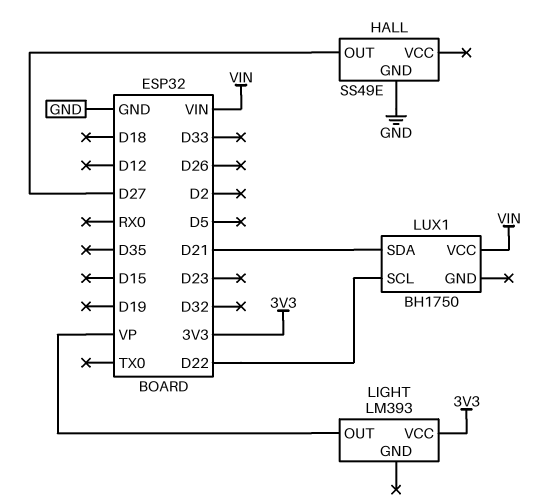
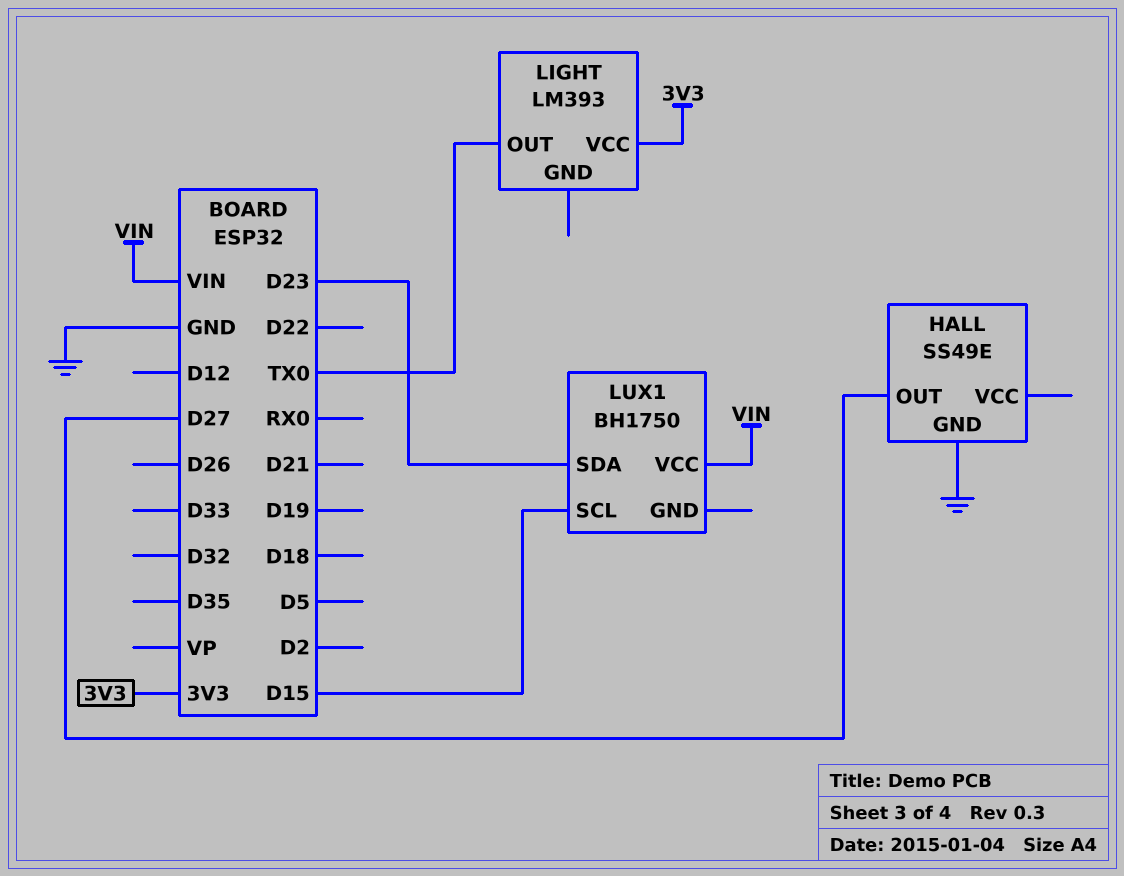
LIGHT pin OUT: VP -> TX0
LUX1 pin SCL: D22 -> D15
LUX1 pin SDA: D21 -> D23

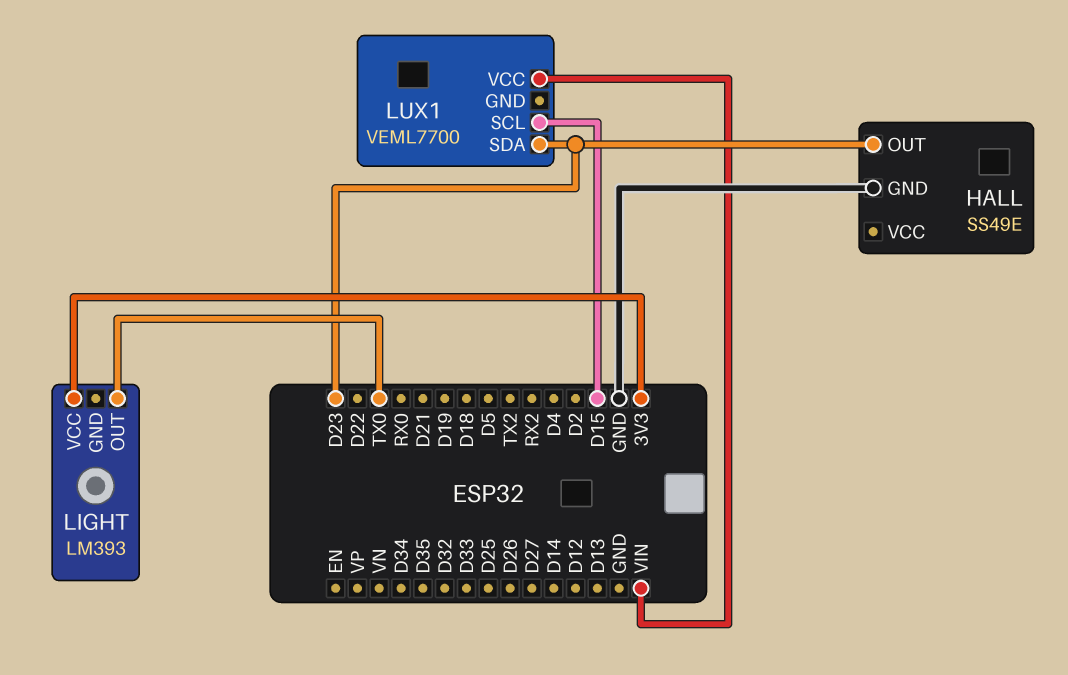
HALL pin OUT: D27 -> D23
LUX1: BH1750 -> VEML7700

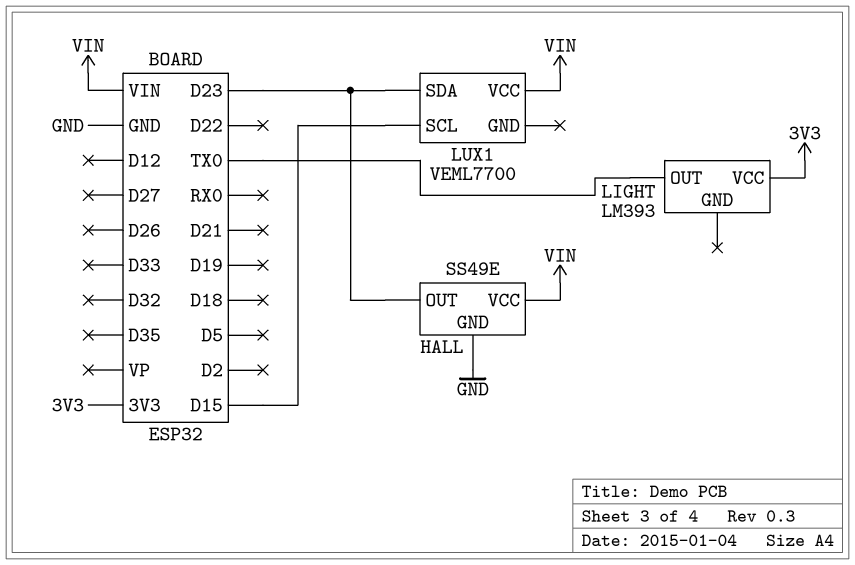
HALL pin VCC: none -> VIN

